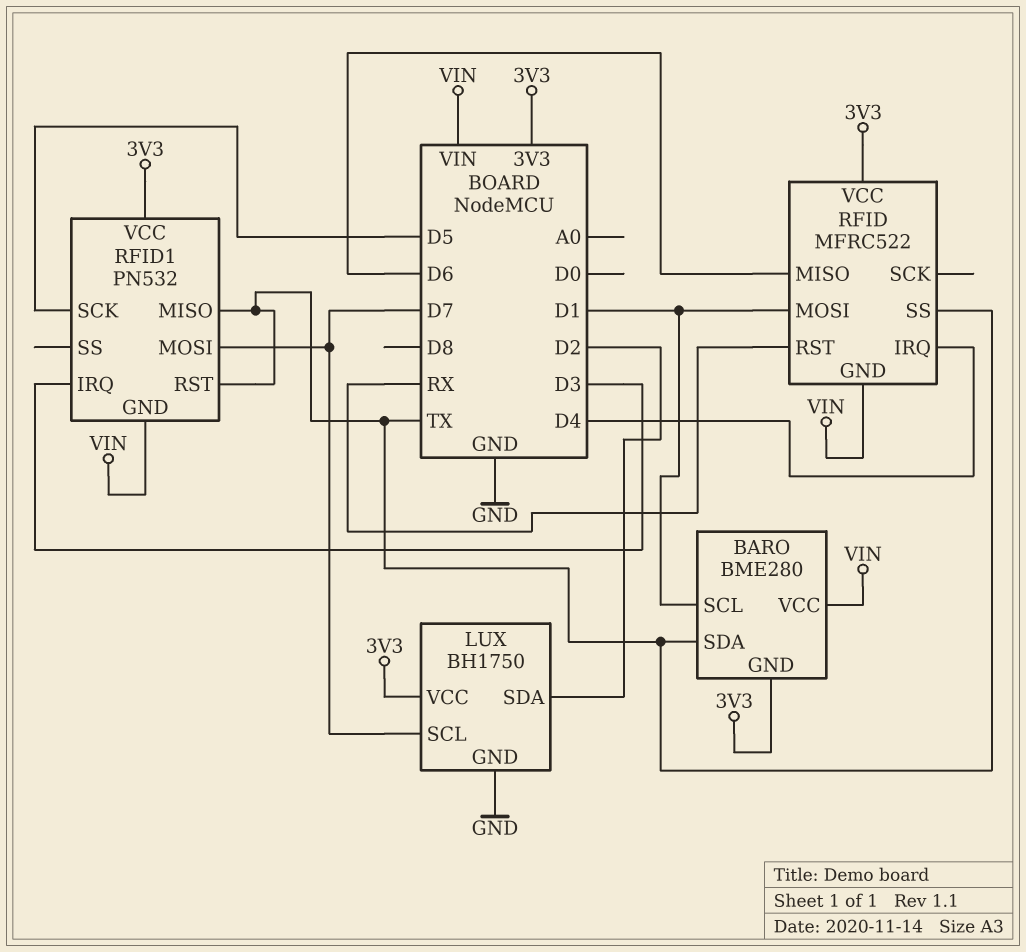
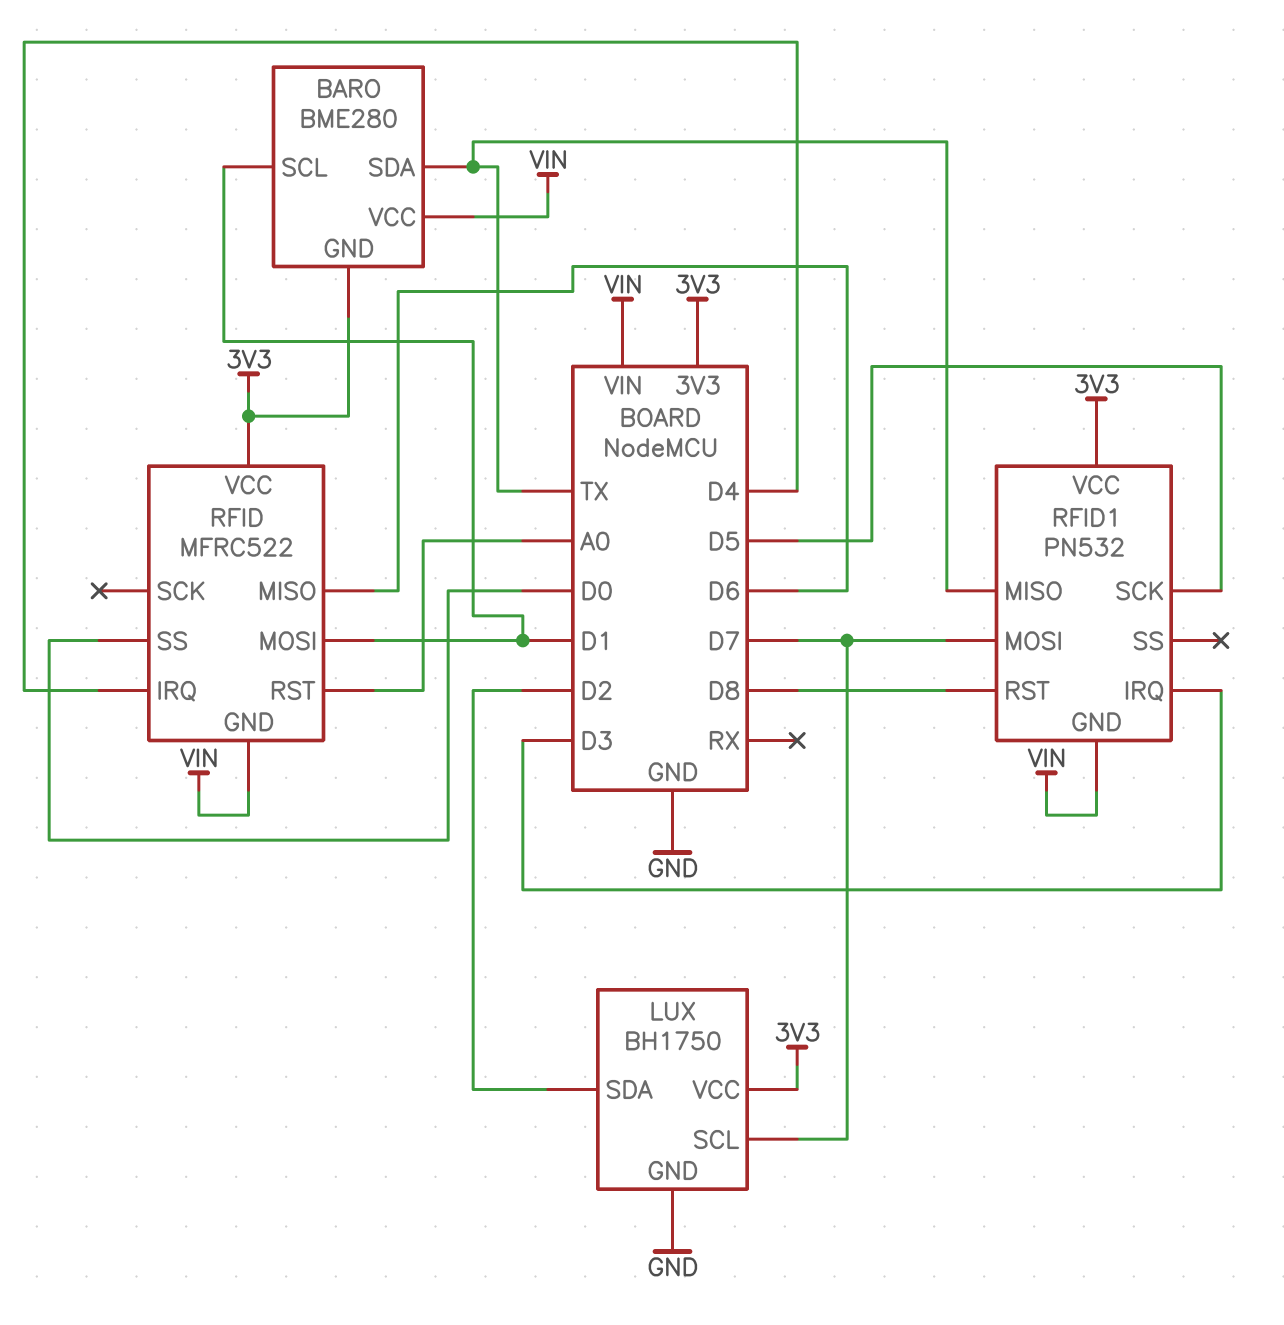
RFID pin RST: RX -> A0
RFID pin SS: TX -> D0
RFID1 pin RST: TX -> D8

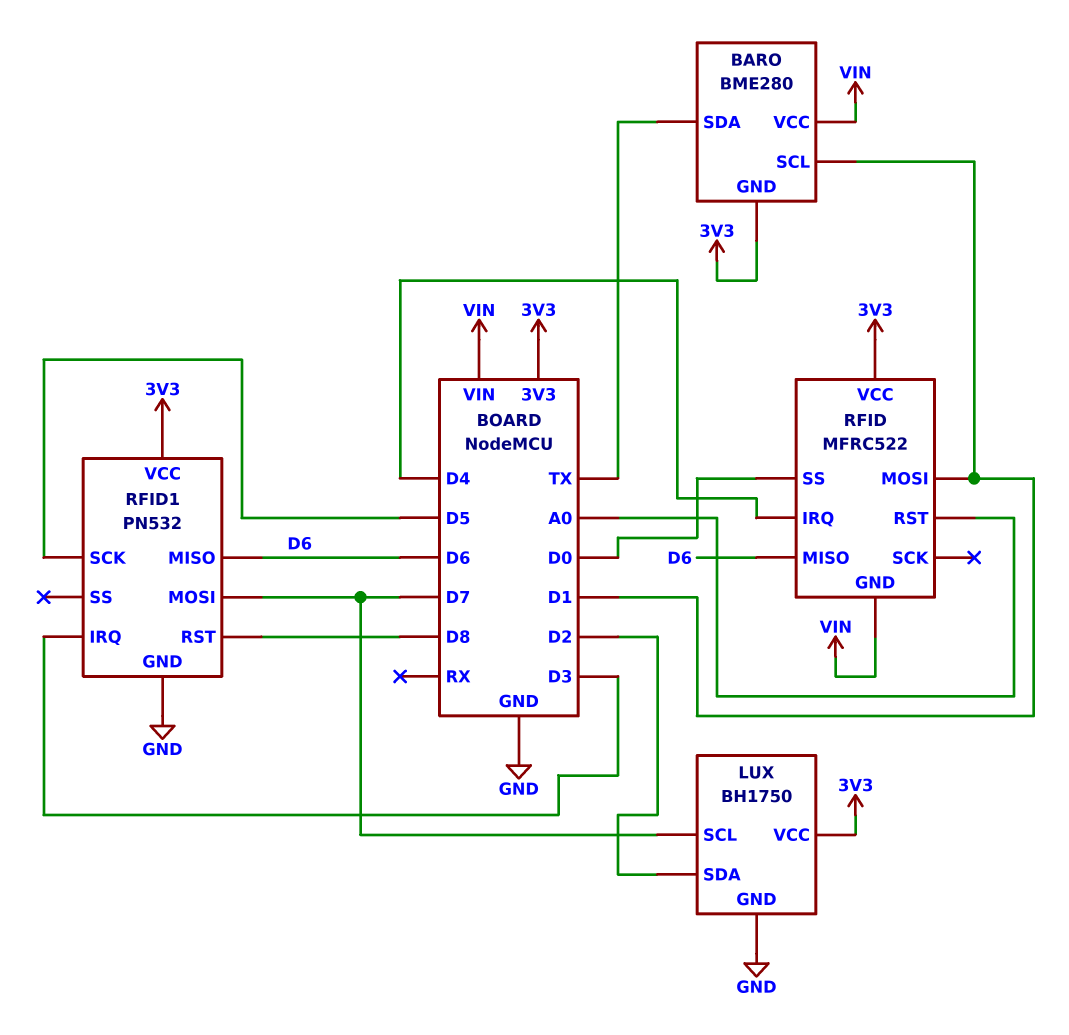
RFID1 pin GND: VIN -> GND
RFID1 pin MISO: TX -> D6

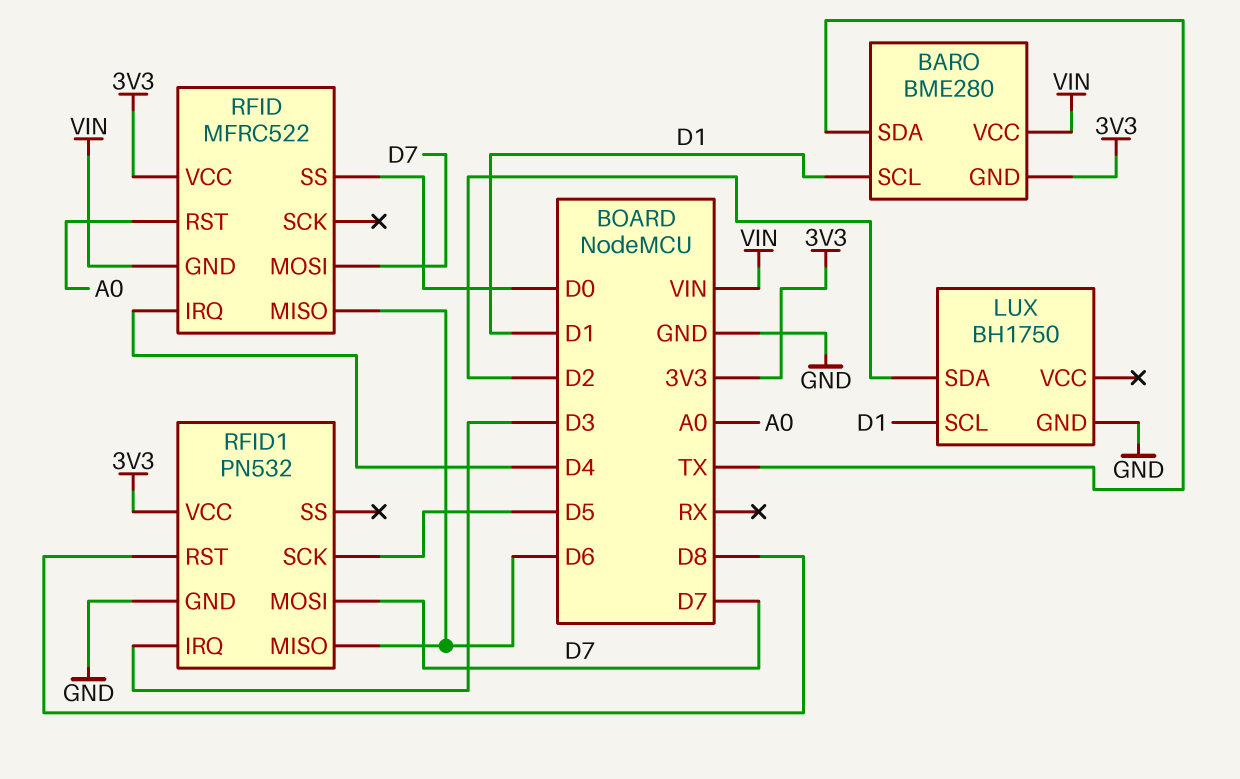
LUX pin SCL: D7 -> D1
LUX pin VCC: 3V3 -> none
RFID pin MOSI: D1 -> D7

